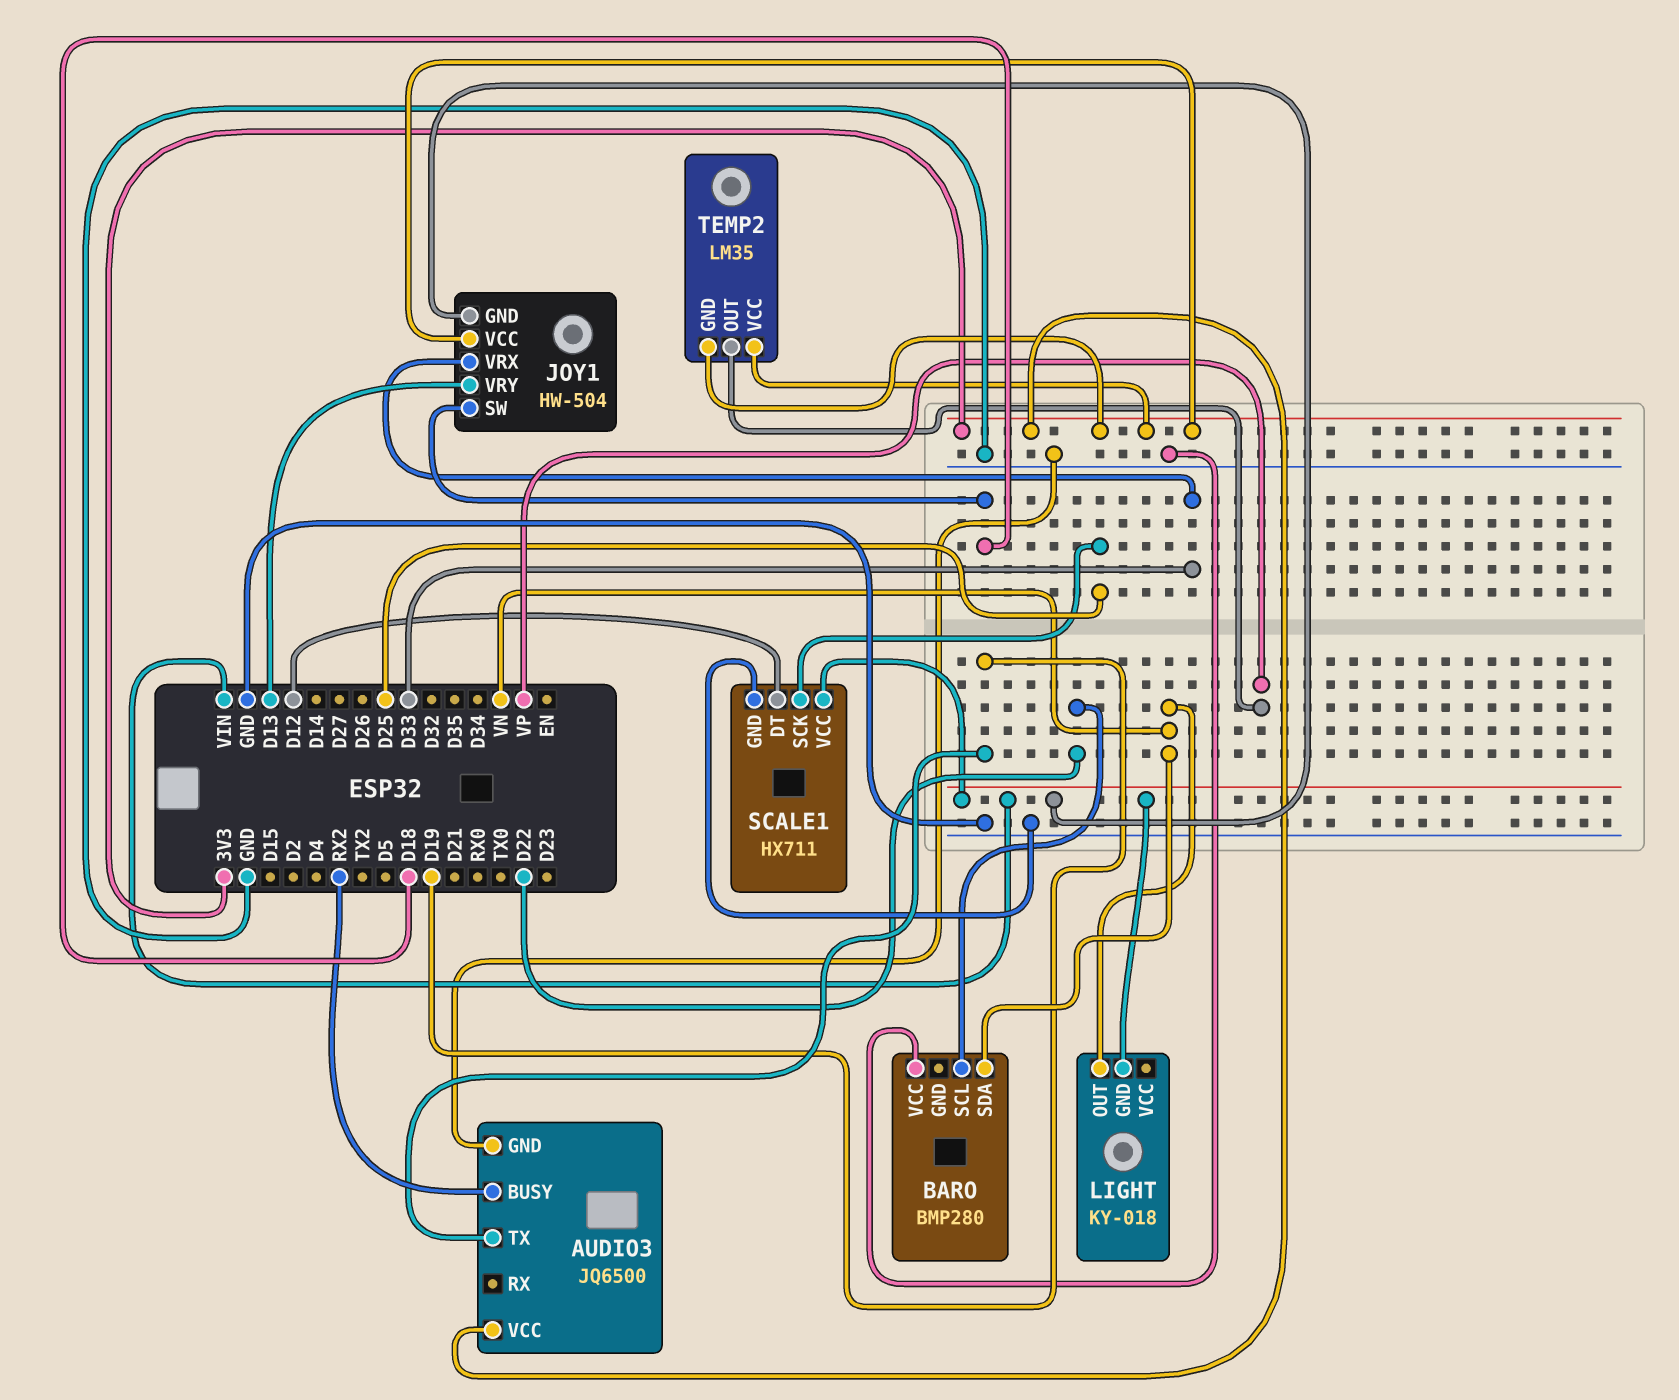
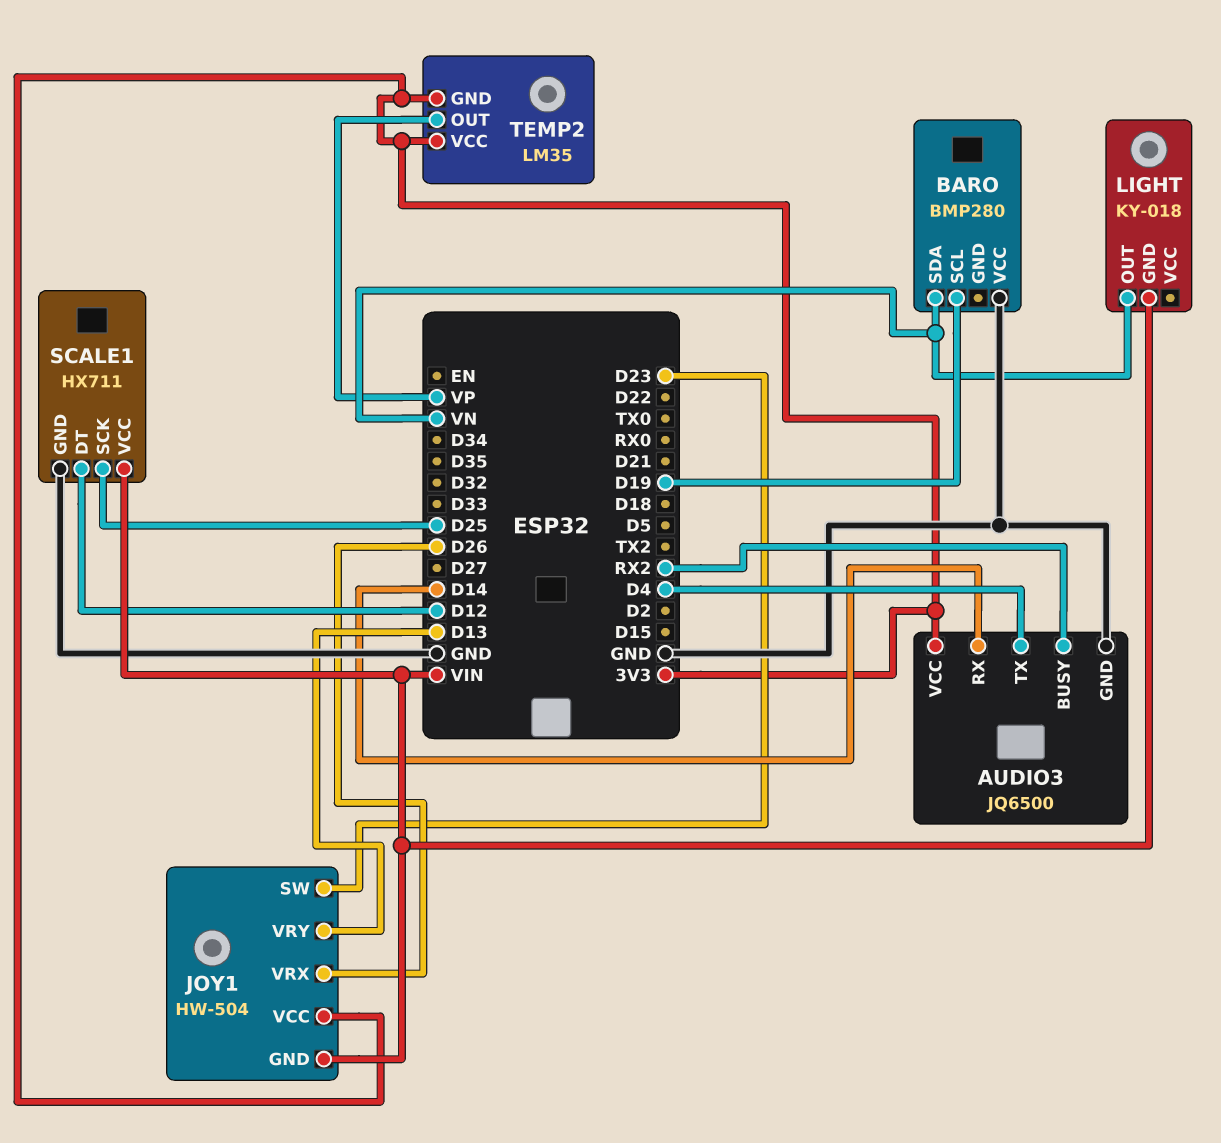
AUDIO3 pin RX: none -> D14
AUDIO3 pin TX: D19 -> D4
BARO pin SCL: D22 -> D19
JOY1 pin SW: D18 -> D23
JOY1 pin VRX: D33 -> D26

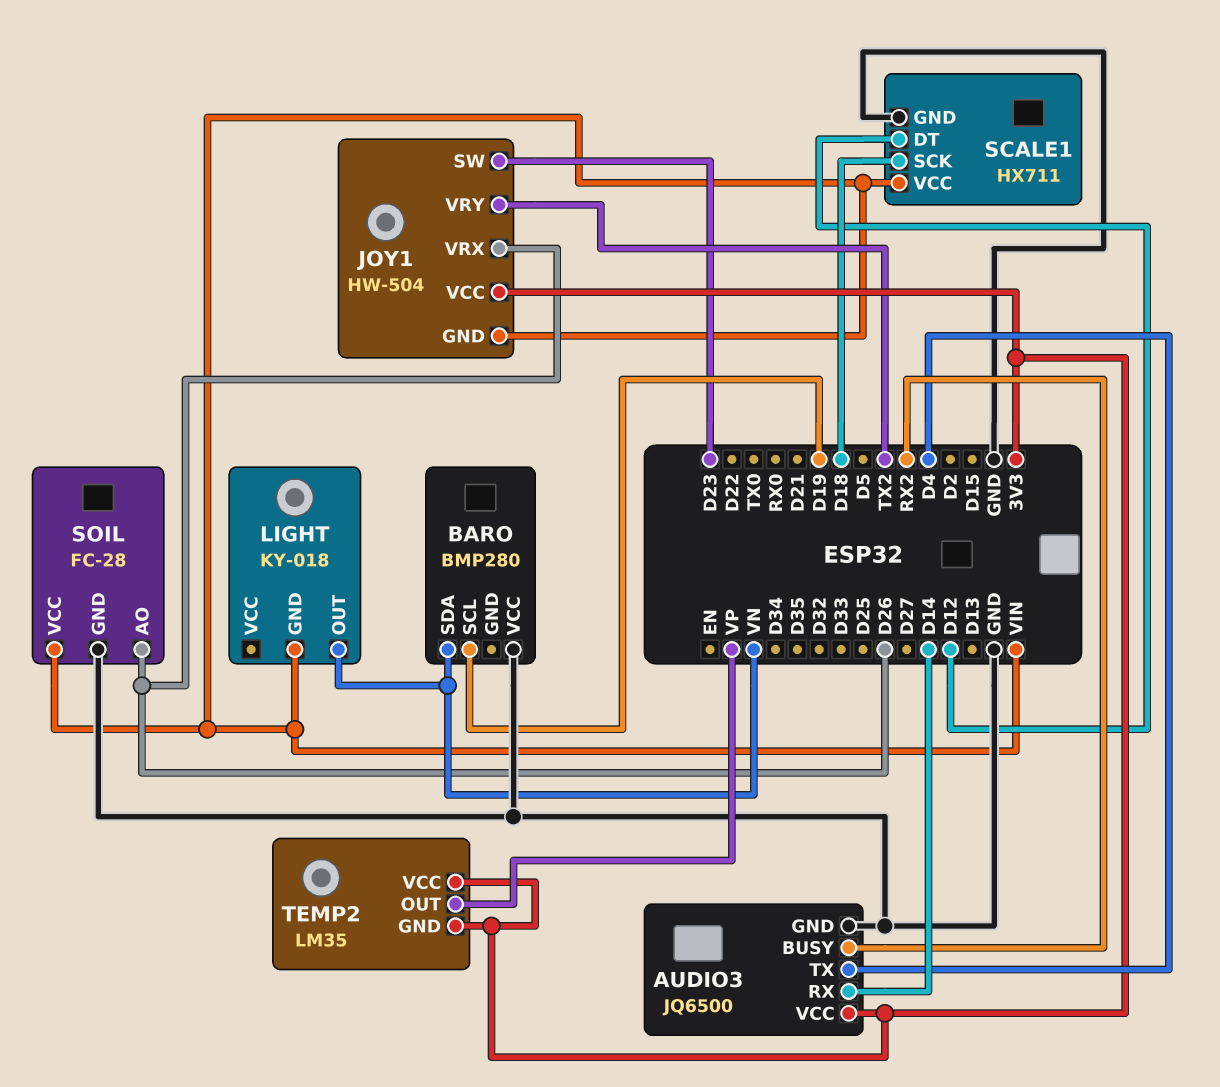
JOY1 pin VRY: D13 -> TX2
SCALE1 pin SCK: D25 -> D18
SOIL: none -> FC-28
SOIL pin AO: none -> D26
SOIL pin GND: none -> GND
SOIL pin VCC: none -> VIN

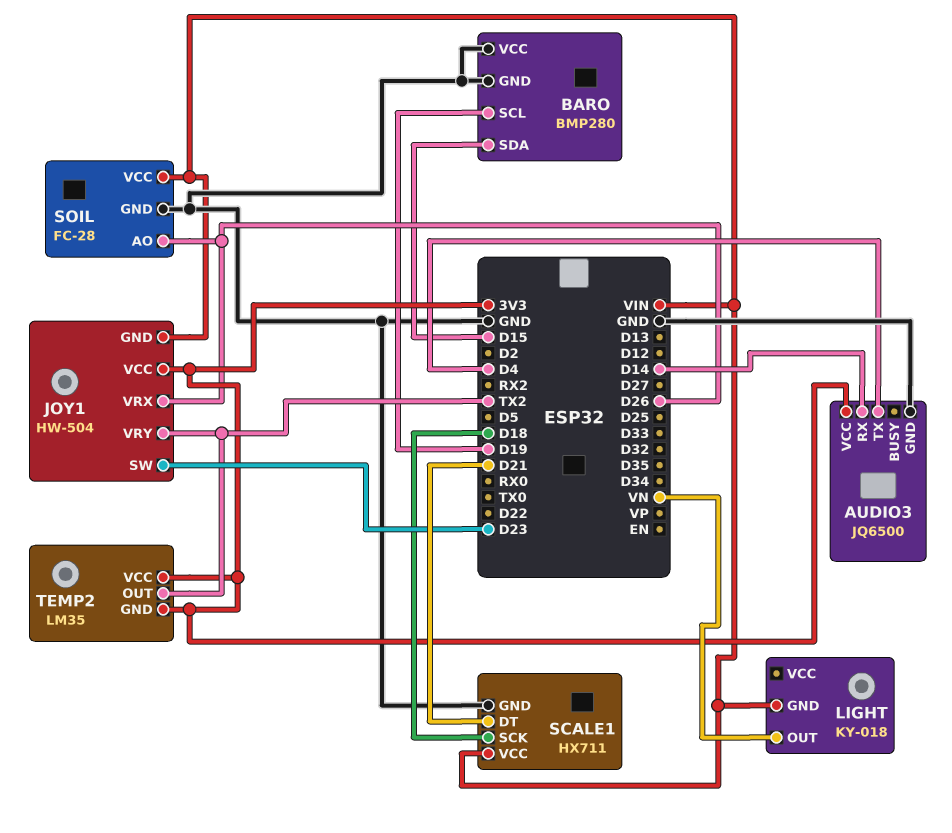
AUDIO3 pin BUSY: RX2 -> none
BARO pin GND: none -> GND
BARO pin SDA: VN -> D15
SCALE1 pin DT: D12 -> D21
TEMP2 pin OUT: VP -> TX2

